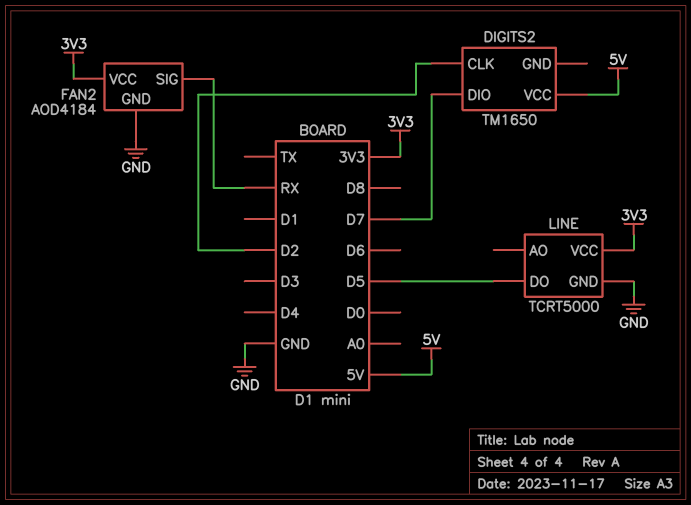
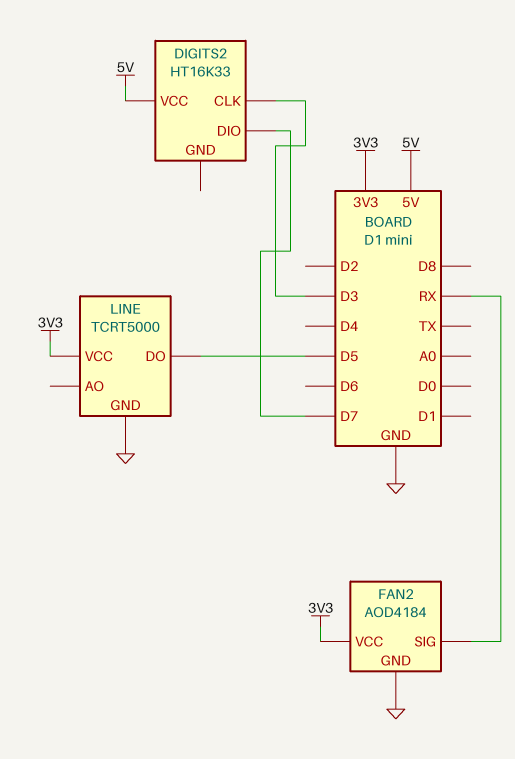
DIGITS2: TM1650 -> HT16K33
DIGITS2 pin CLK: D2 -> D3

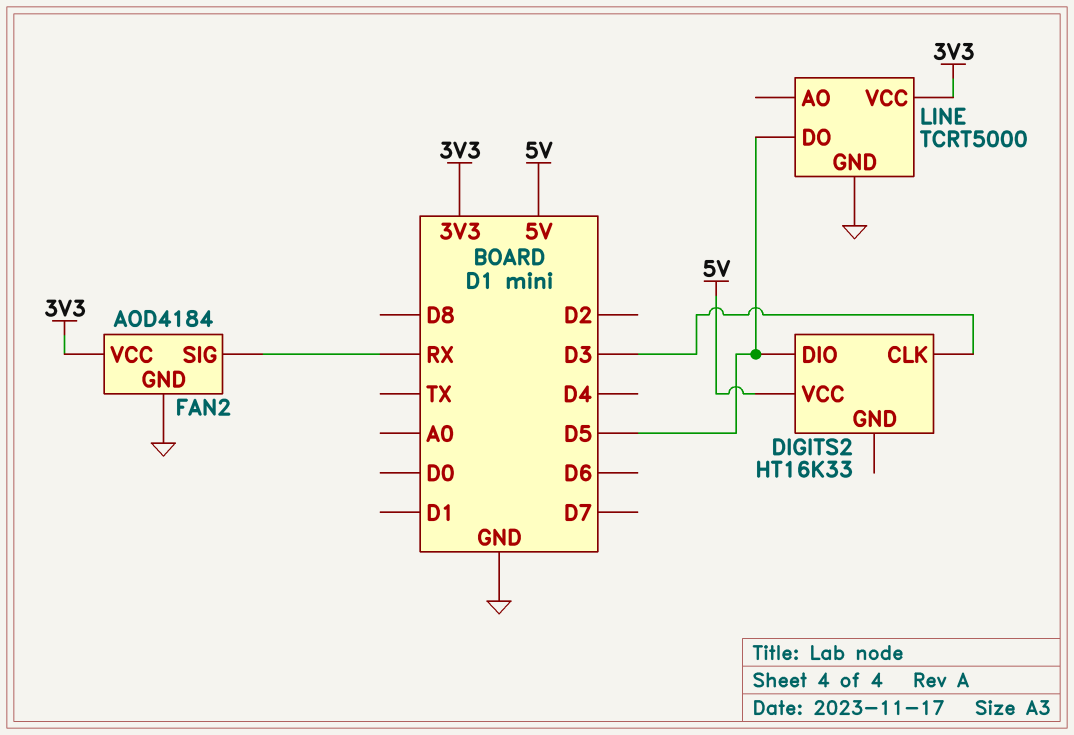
DIGITS2 pin DIO: D7 -> D5

